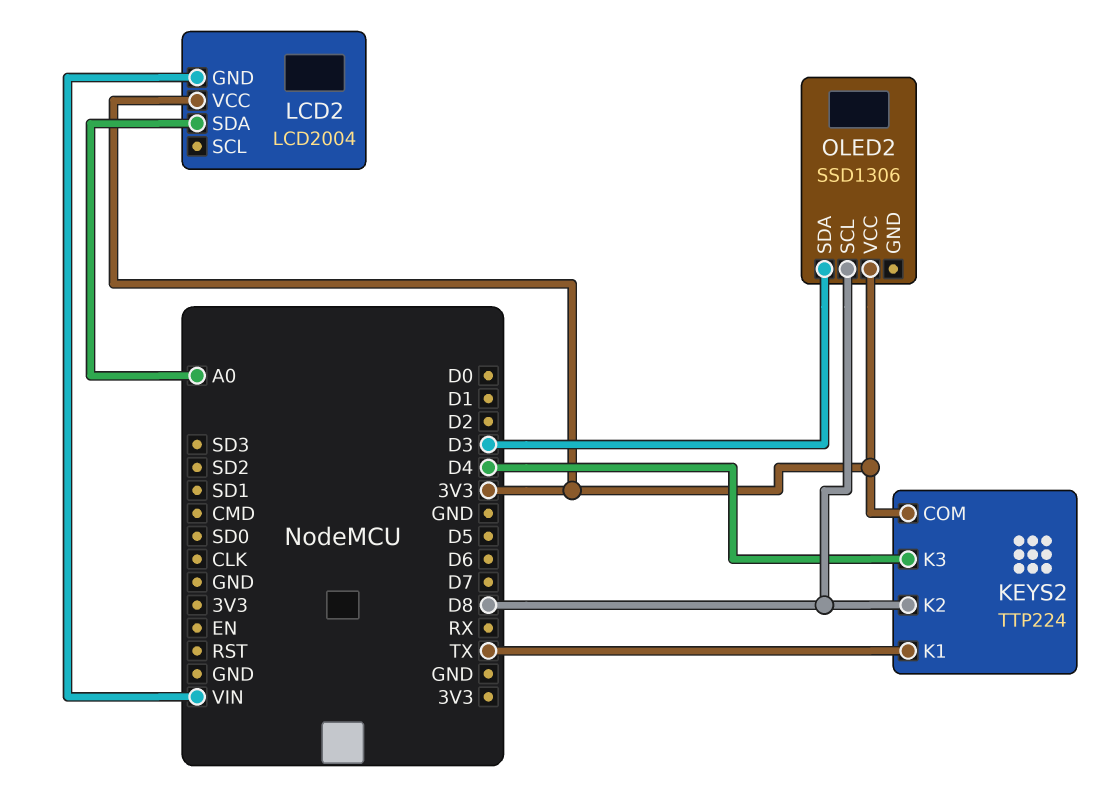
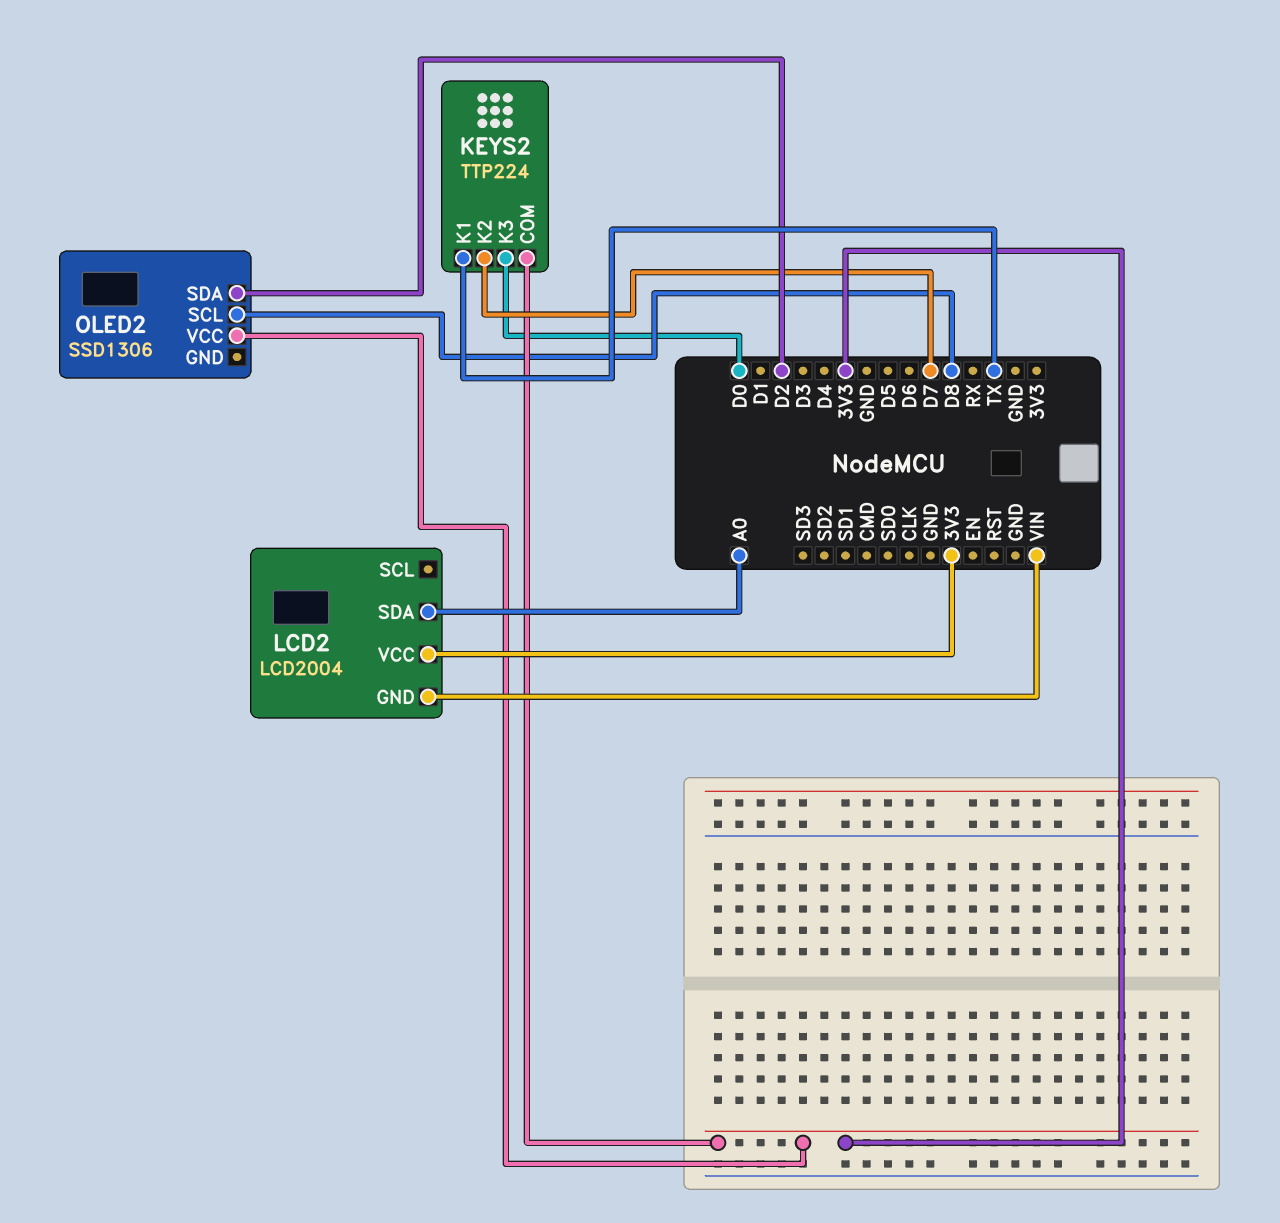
KEYS2 pin K2: D8 -> D7
KEYS2 pin K3: D4 -> D0
OLED2 pin SDA: D3 -> D2

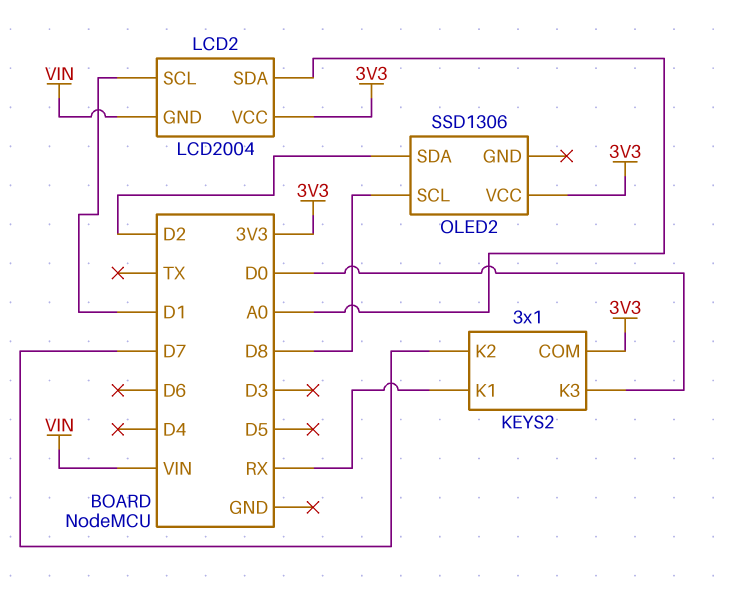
KEYS2: TTP224 -> 3x1
KEYS2 pin K1: TX -> RX
LCD2 pin SCL: none -> D1

